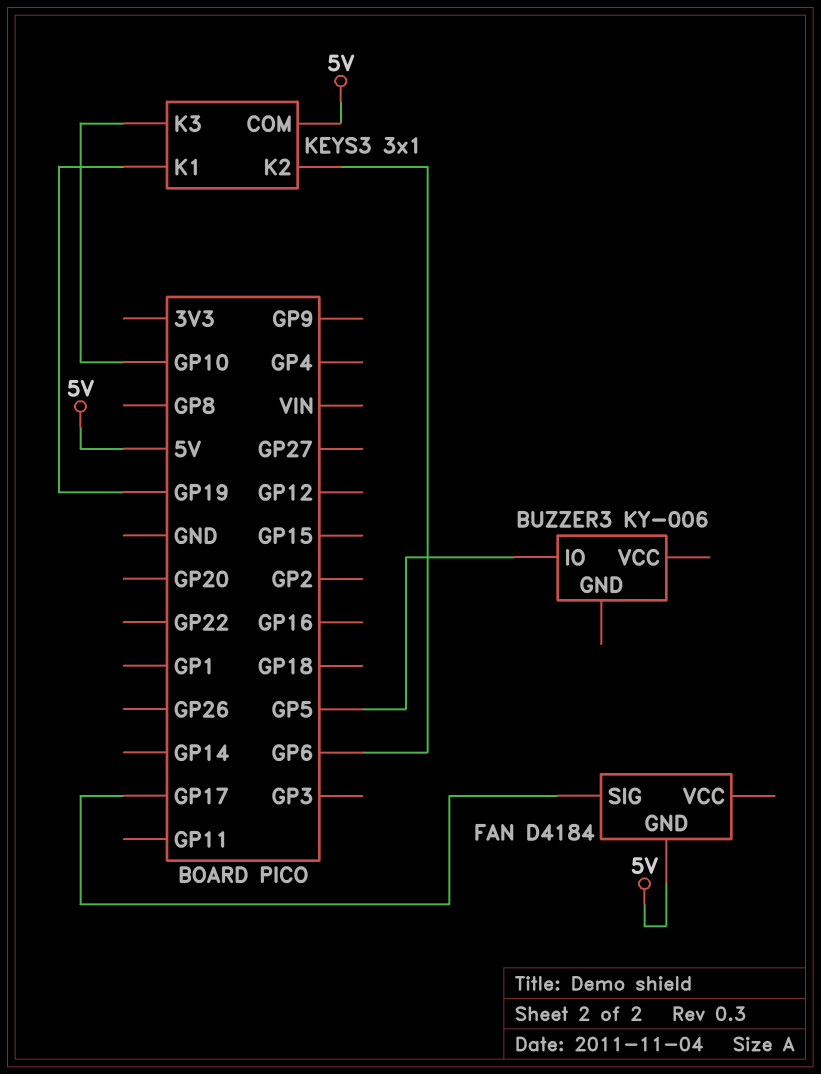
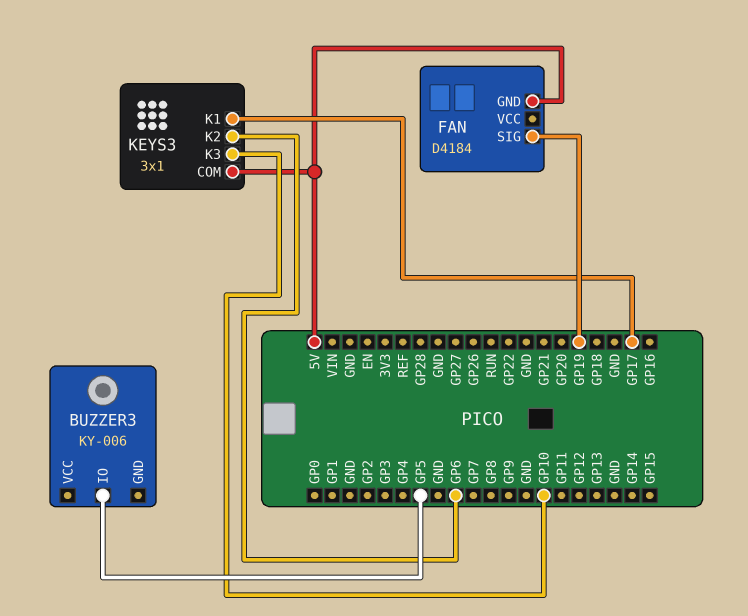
FAN pin SIG: GP17 -> GP19
KEYS3 pin K1: GP19 -> GP17

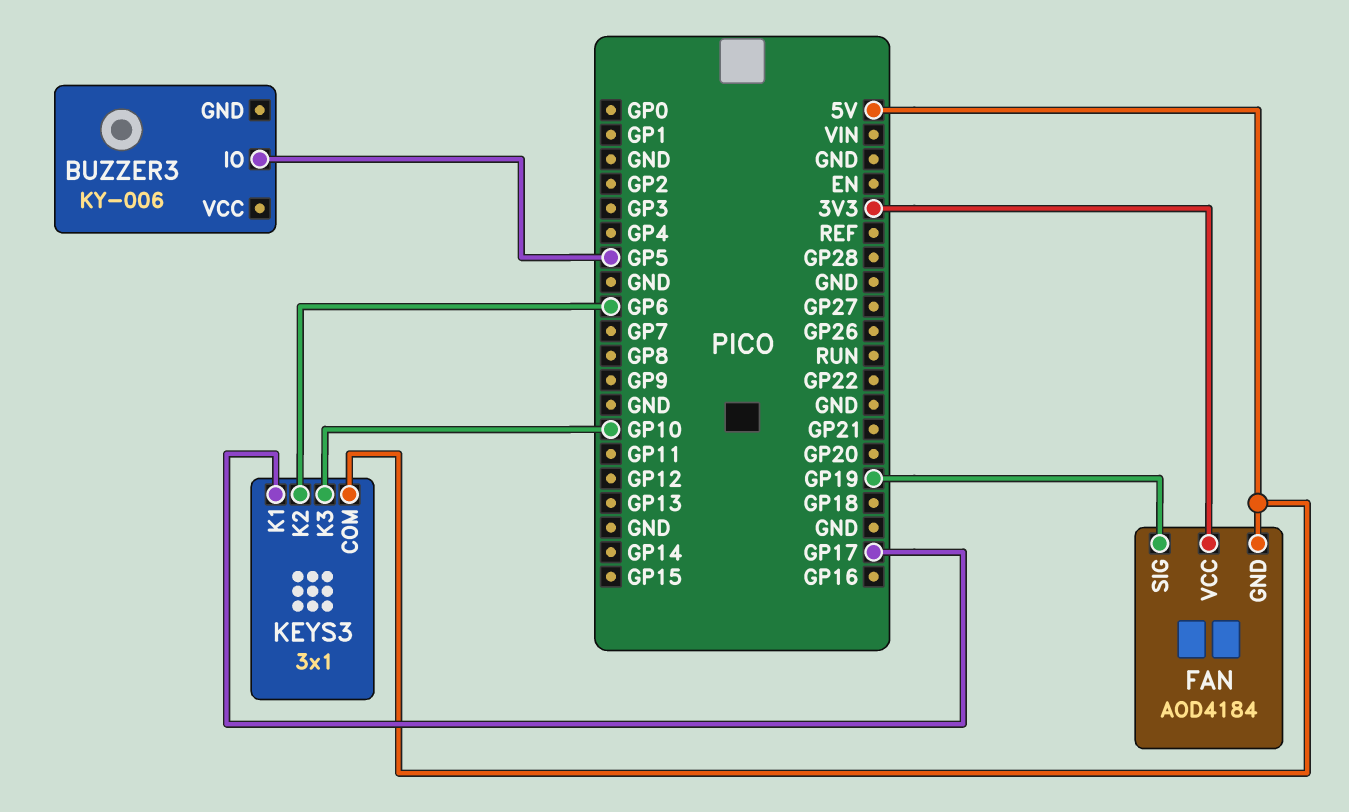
FAN: D4184 -> AOD4184
FAN pin VCC: none -> 3V3

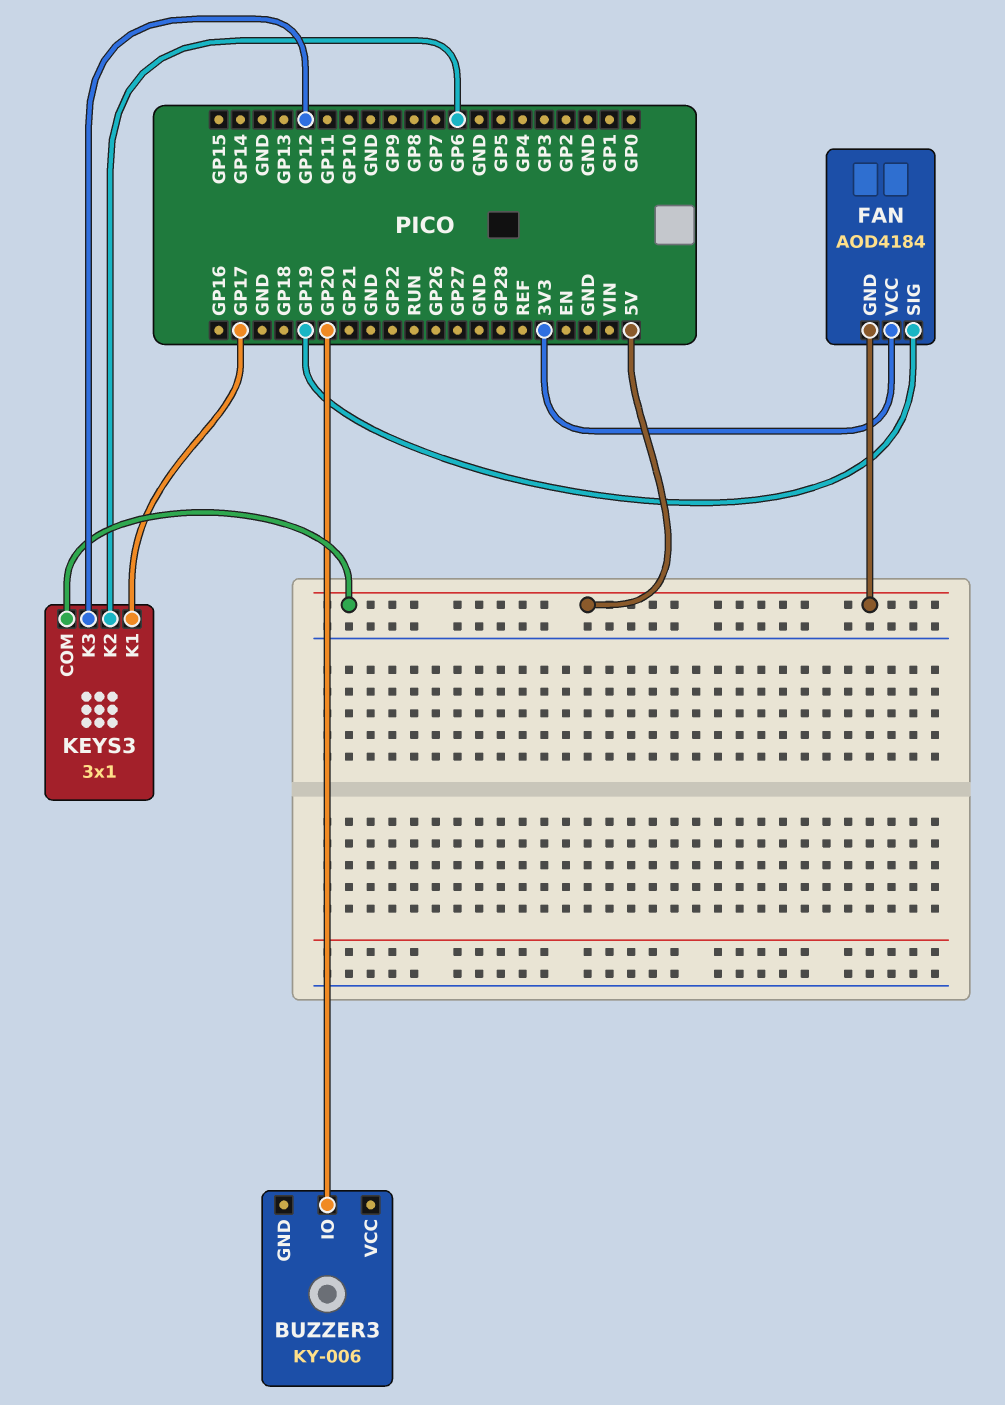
BUZZER3 pin IO: GP5 -> GP20
KEYS3 pin K3: GP10 -> GP12

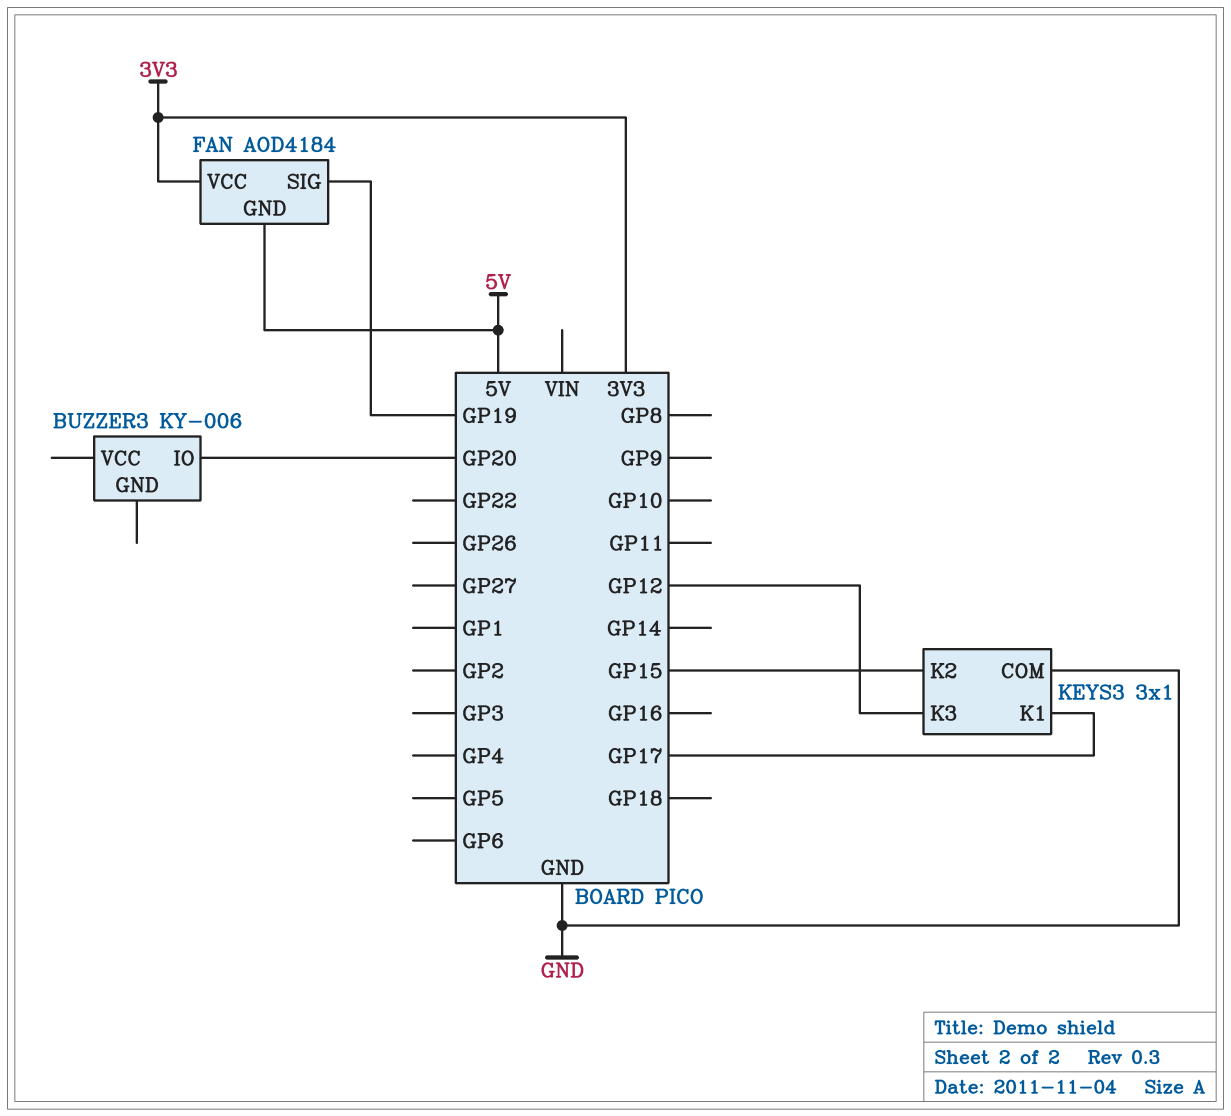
KEYS3 pin COM: 5V -> GND
KEYS3 pin K2: GP6 -> GP15

